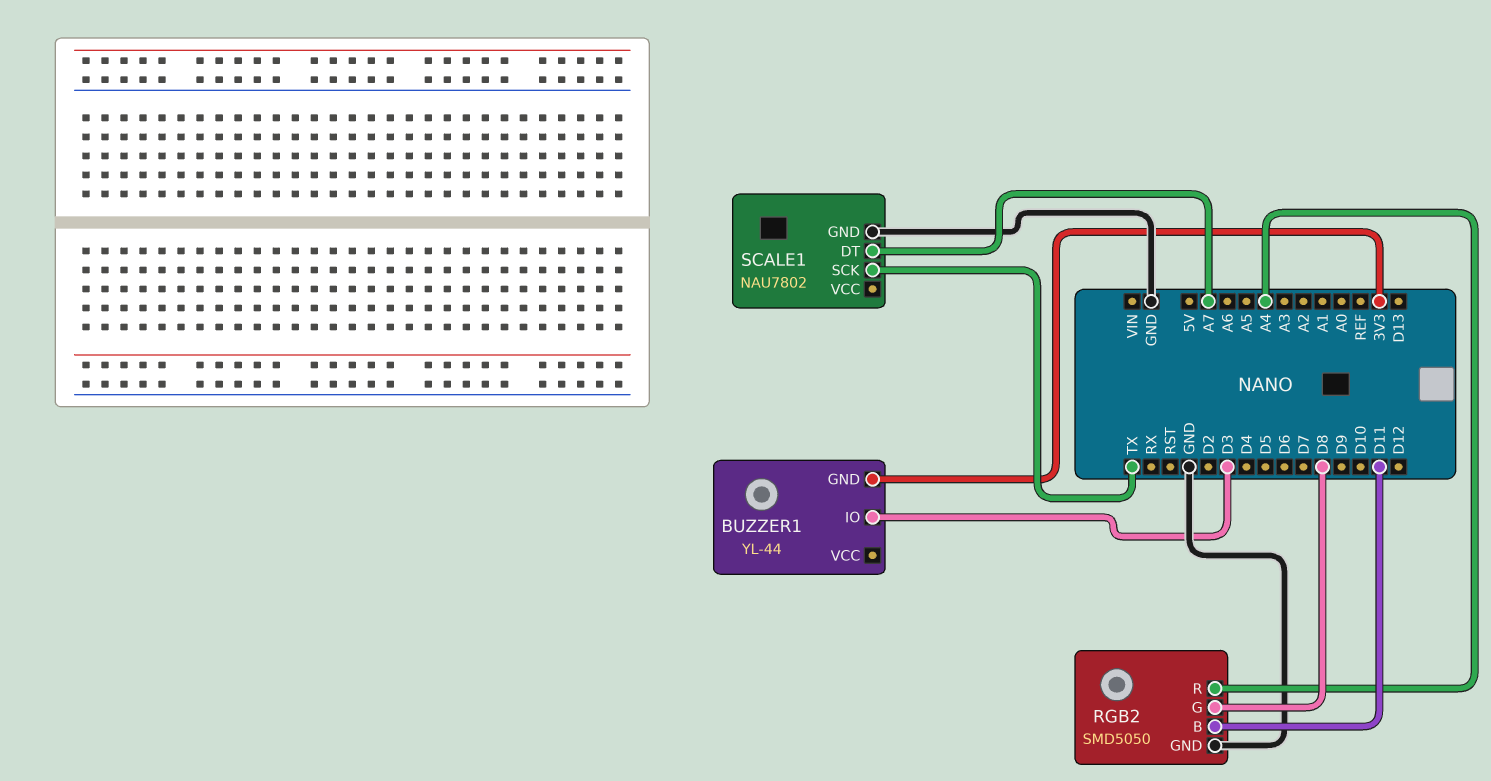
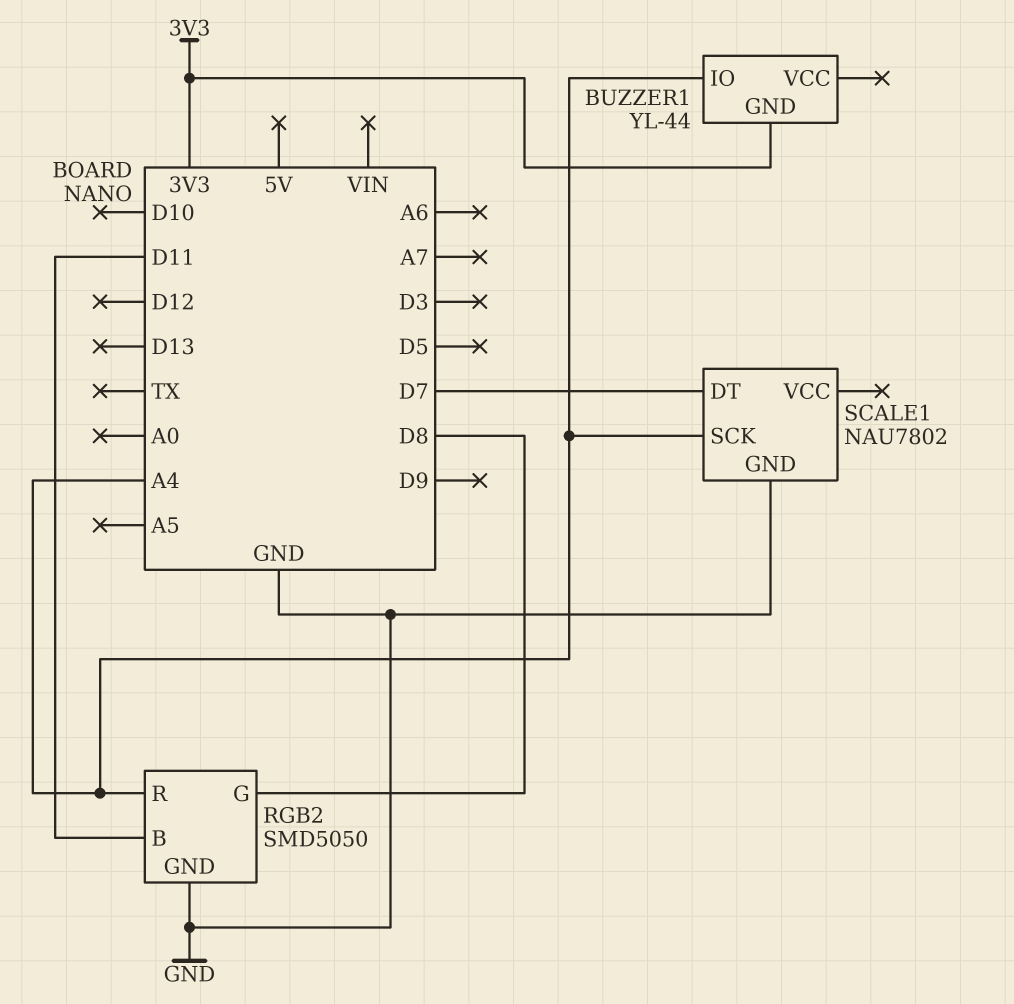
BUZZER1 pin IO: D3 -> A4
SCALE1 pin DT: A7 -> D7
SCALE1 pin SCK: TX -> A4

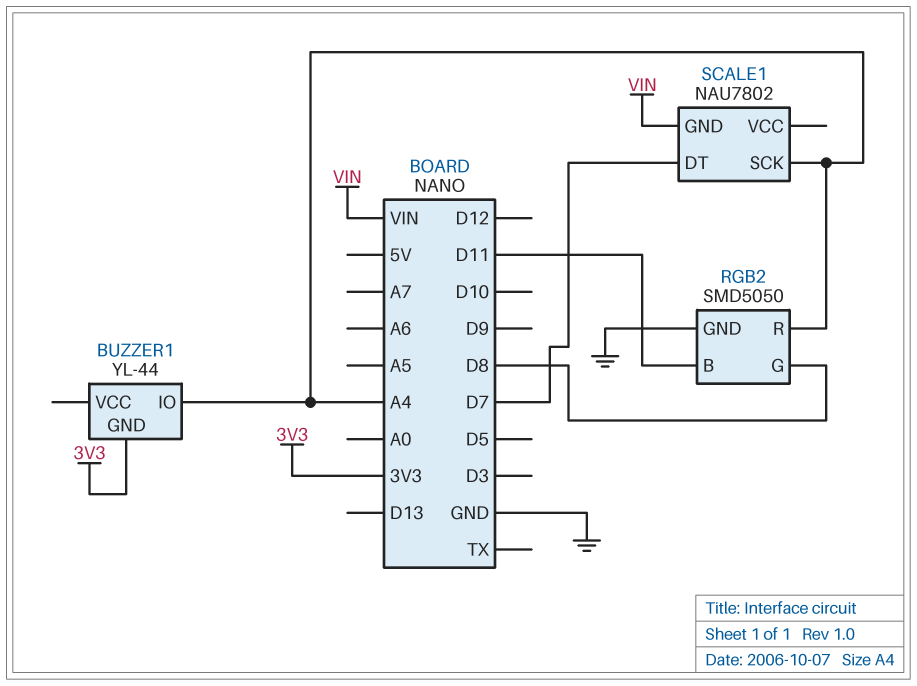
SCALE1 pin GND: GND -> VIN

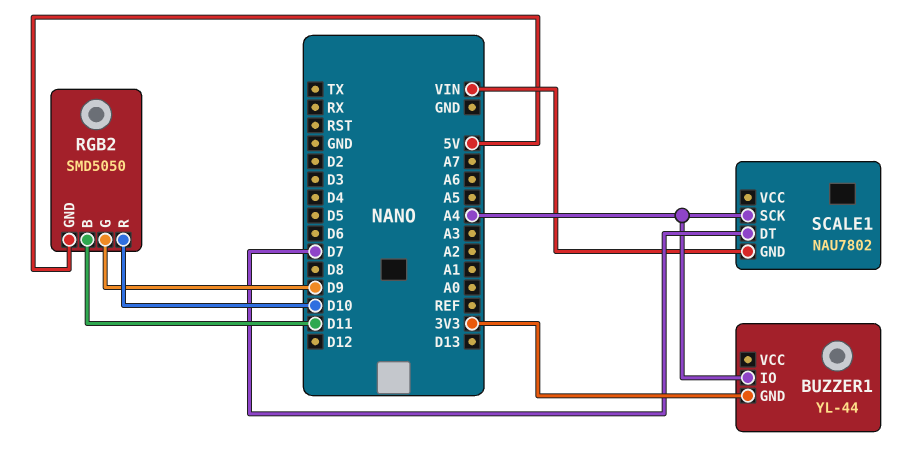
RGB2 pin G: D8 -> D9
RGB2 pin GND: GND -> 5V
RGB2 pin R: A4 -> D10

